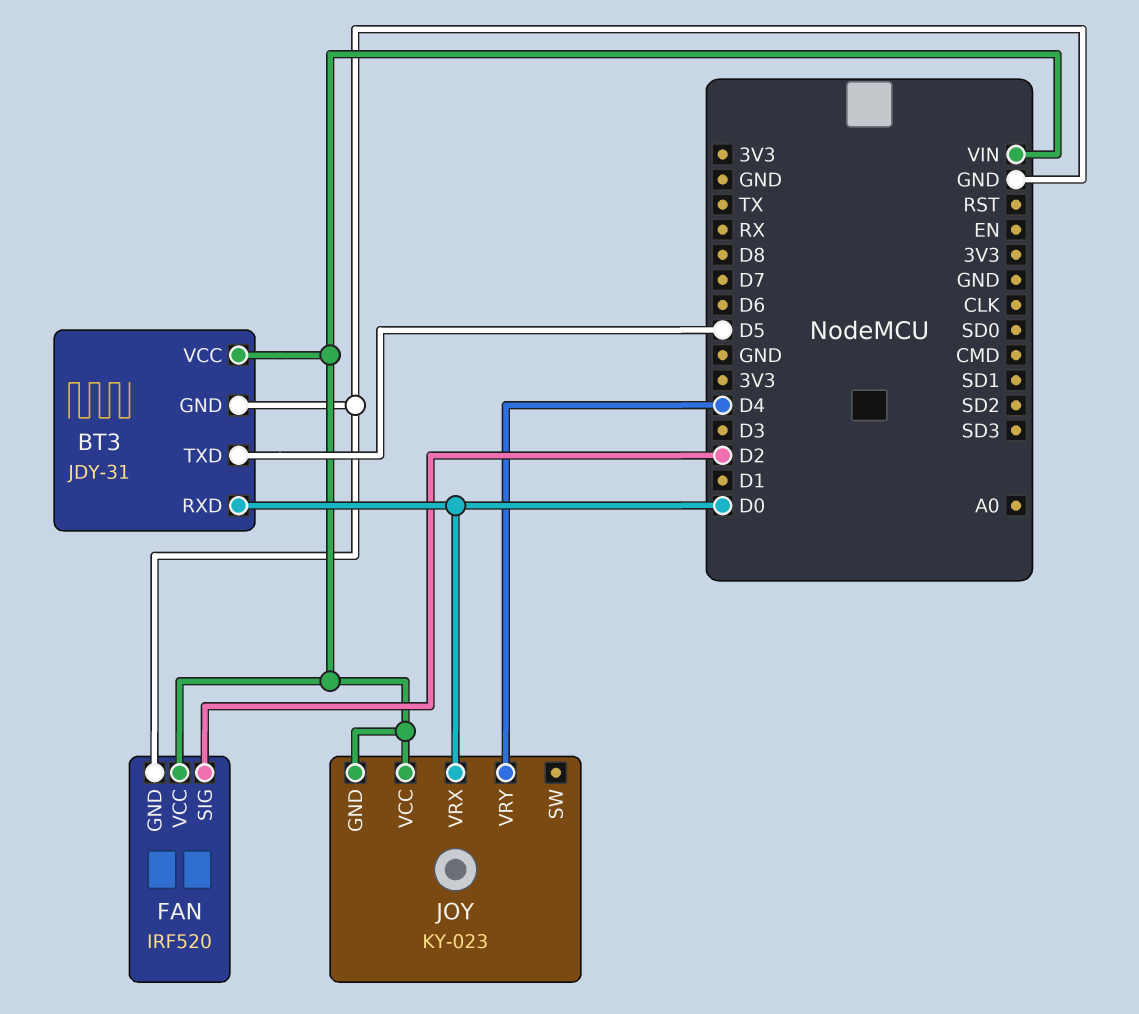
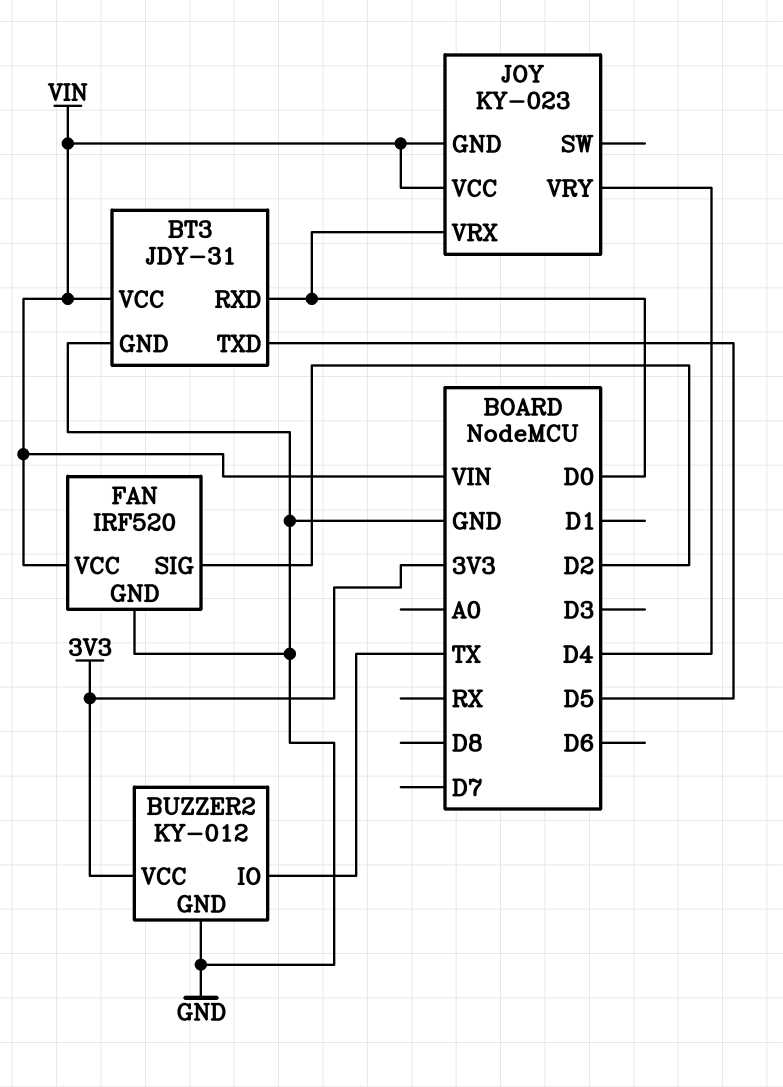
BUZZER2: none -> KY-012
BUZZER2 pin GND: none -> GND
BUZZER2 pin IO: none -> TX
BUZZER2 pin VCC: none -> 3V3

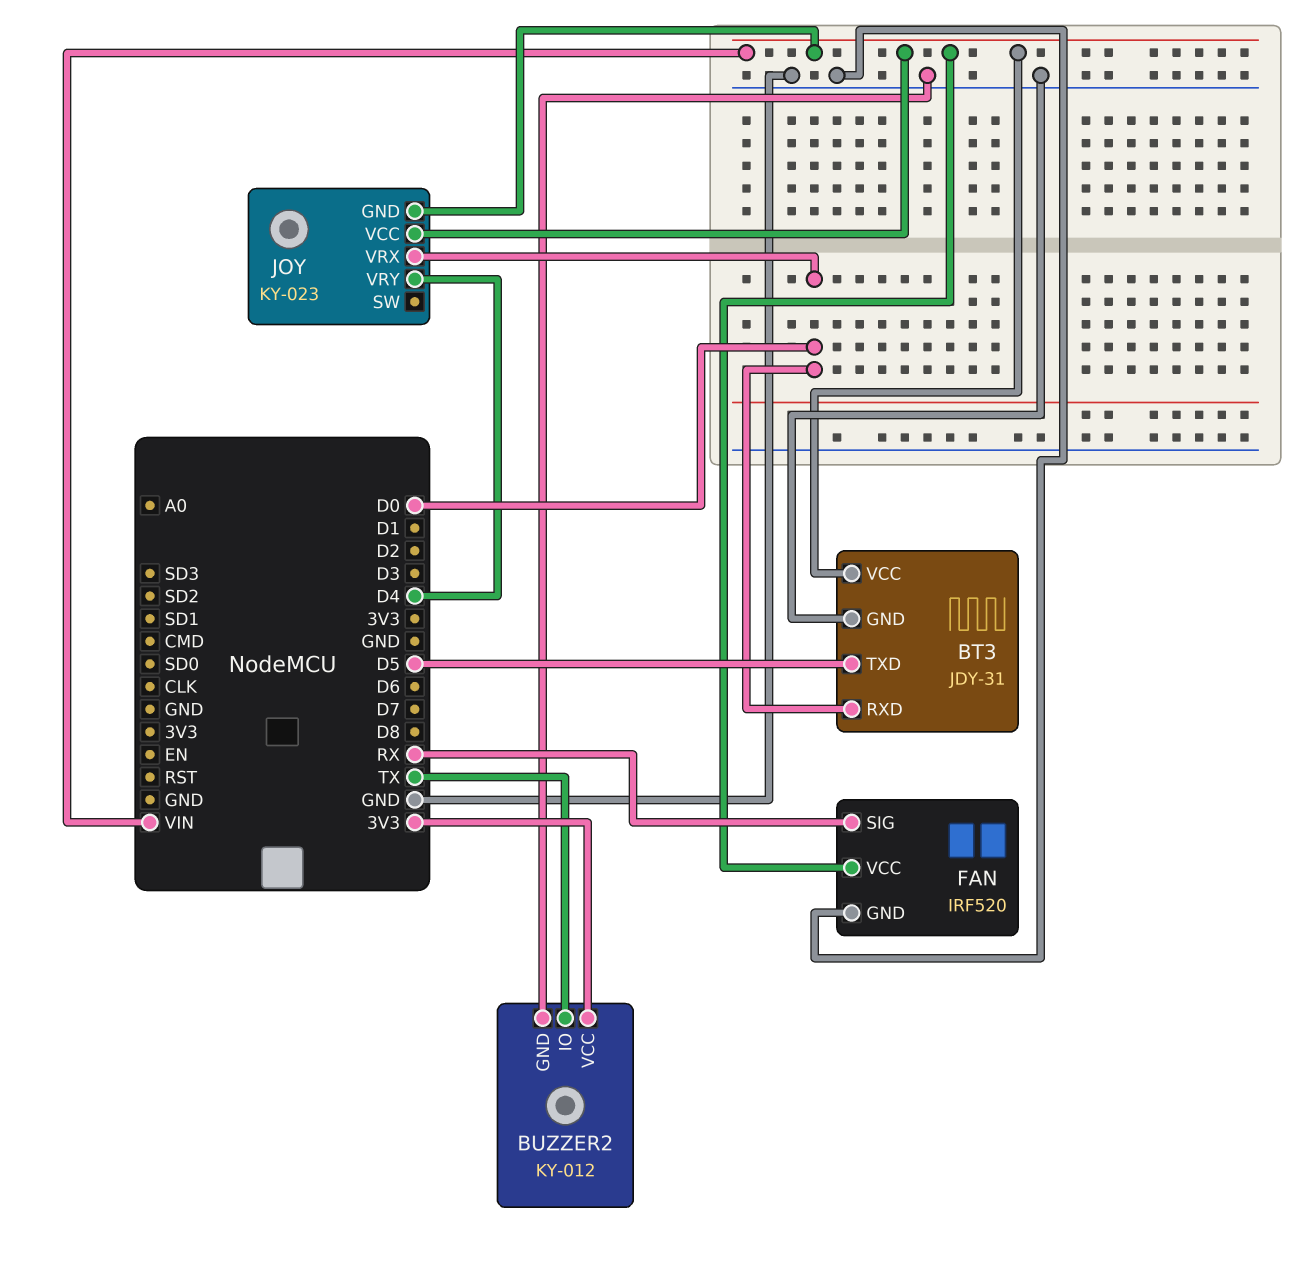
FAN pin SIG: D2 -> RX

